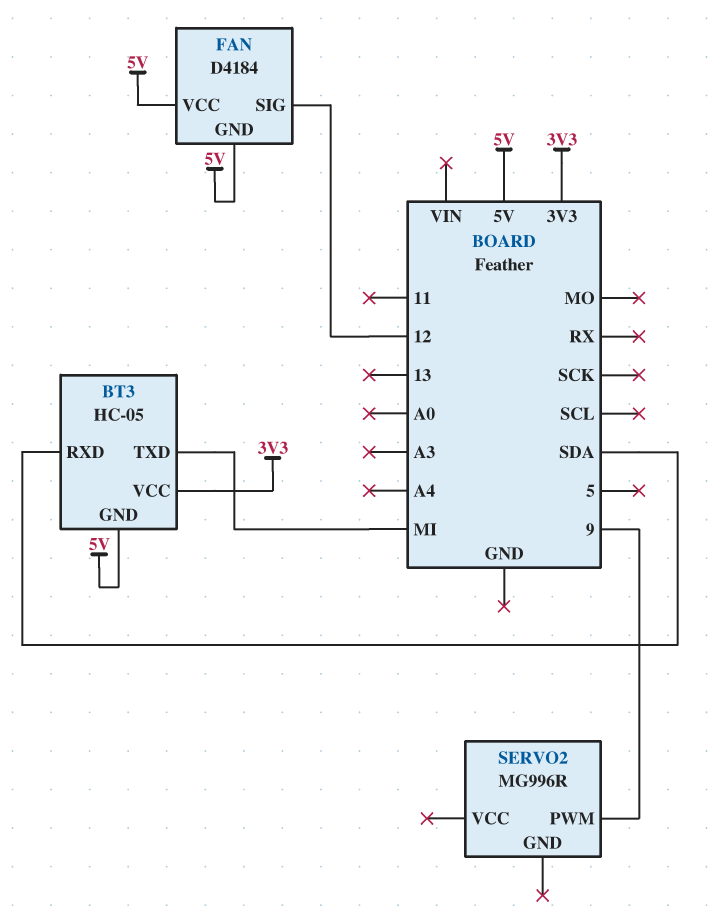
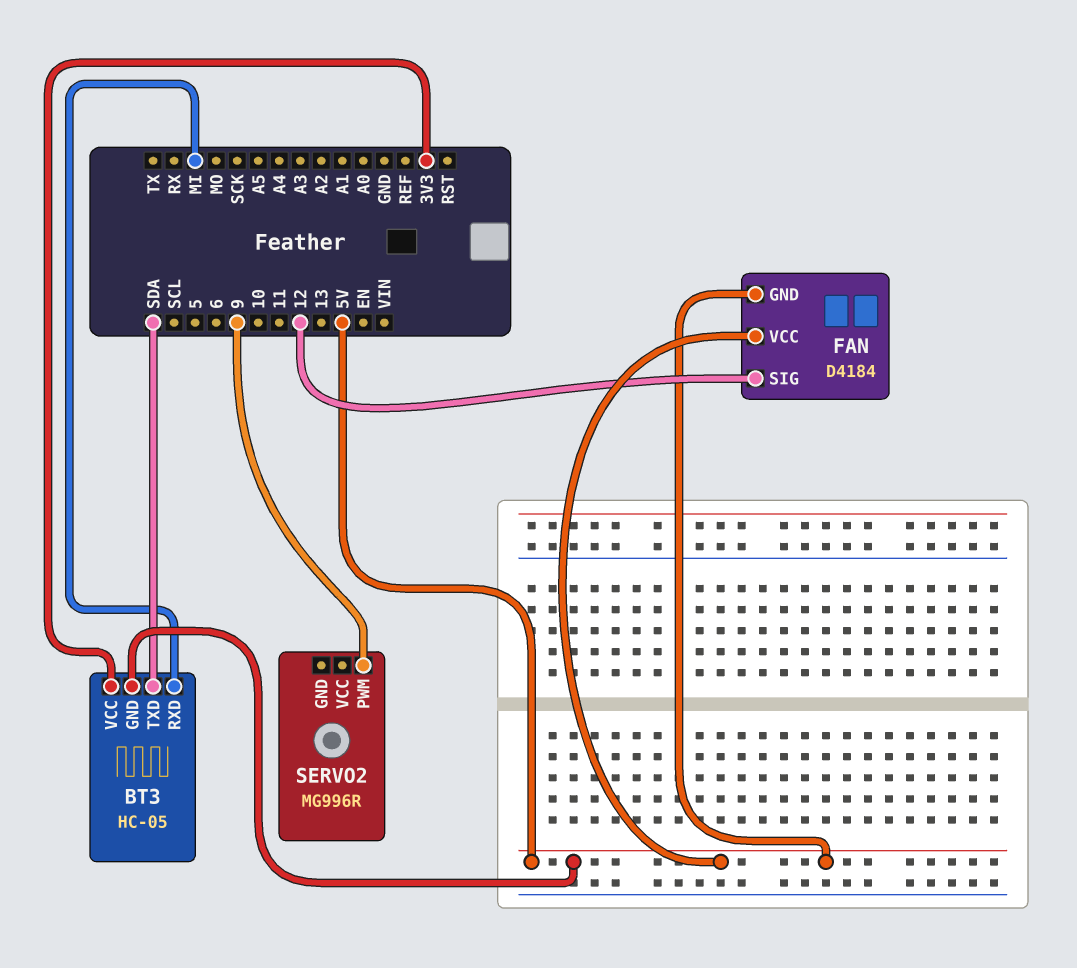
BT3 pin RXD: SDA -> MI
BT3 pin TXD: MI -> SDA

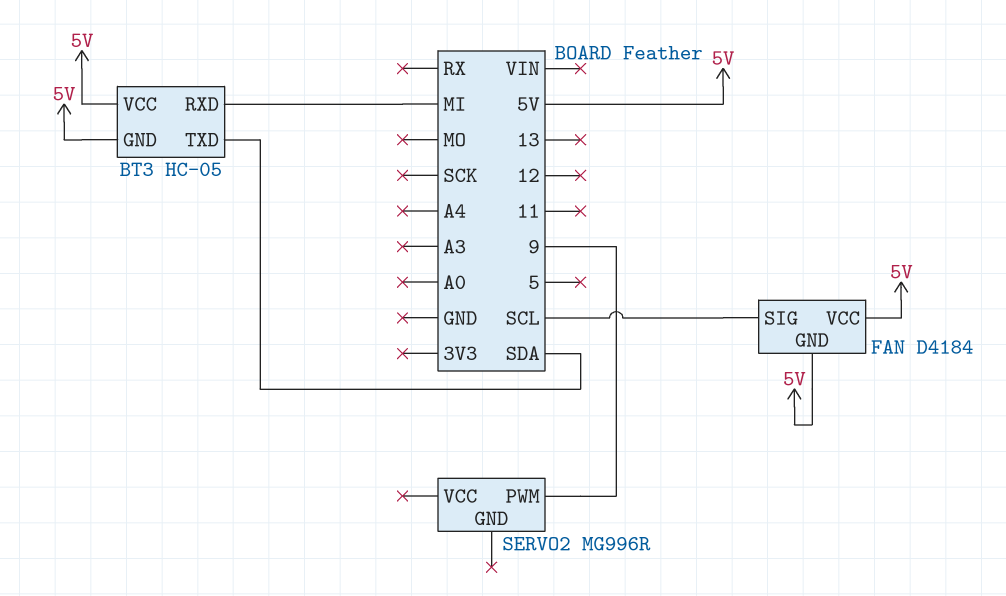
BT3 pin VCC: 3V3 -> 5V
FAN pin SIG: 12 -> SCL

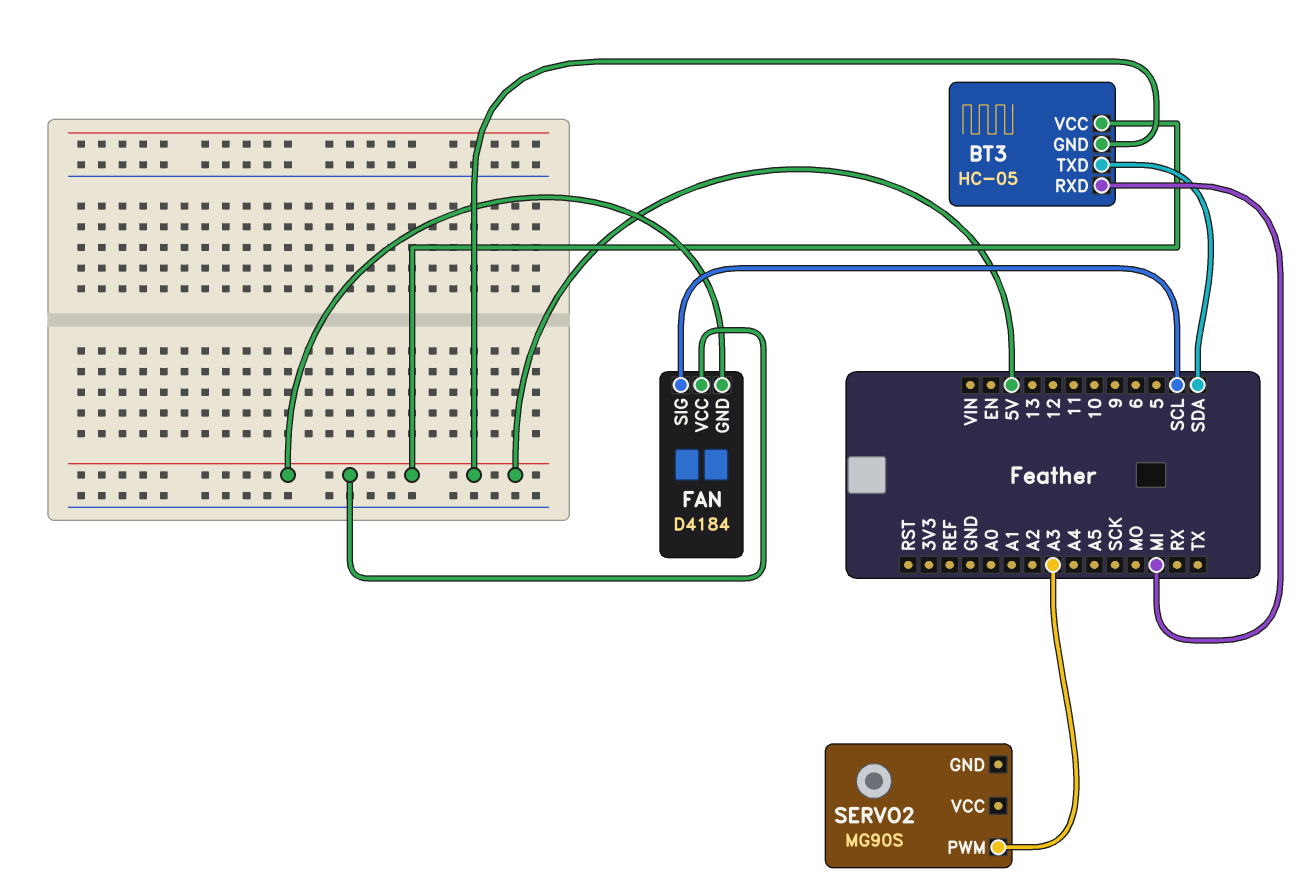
SERVO2: MG996R -> MG90S
SERVO2 pin PWM: 9 -> A3

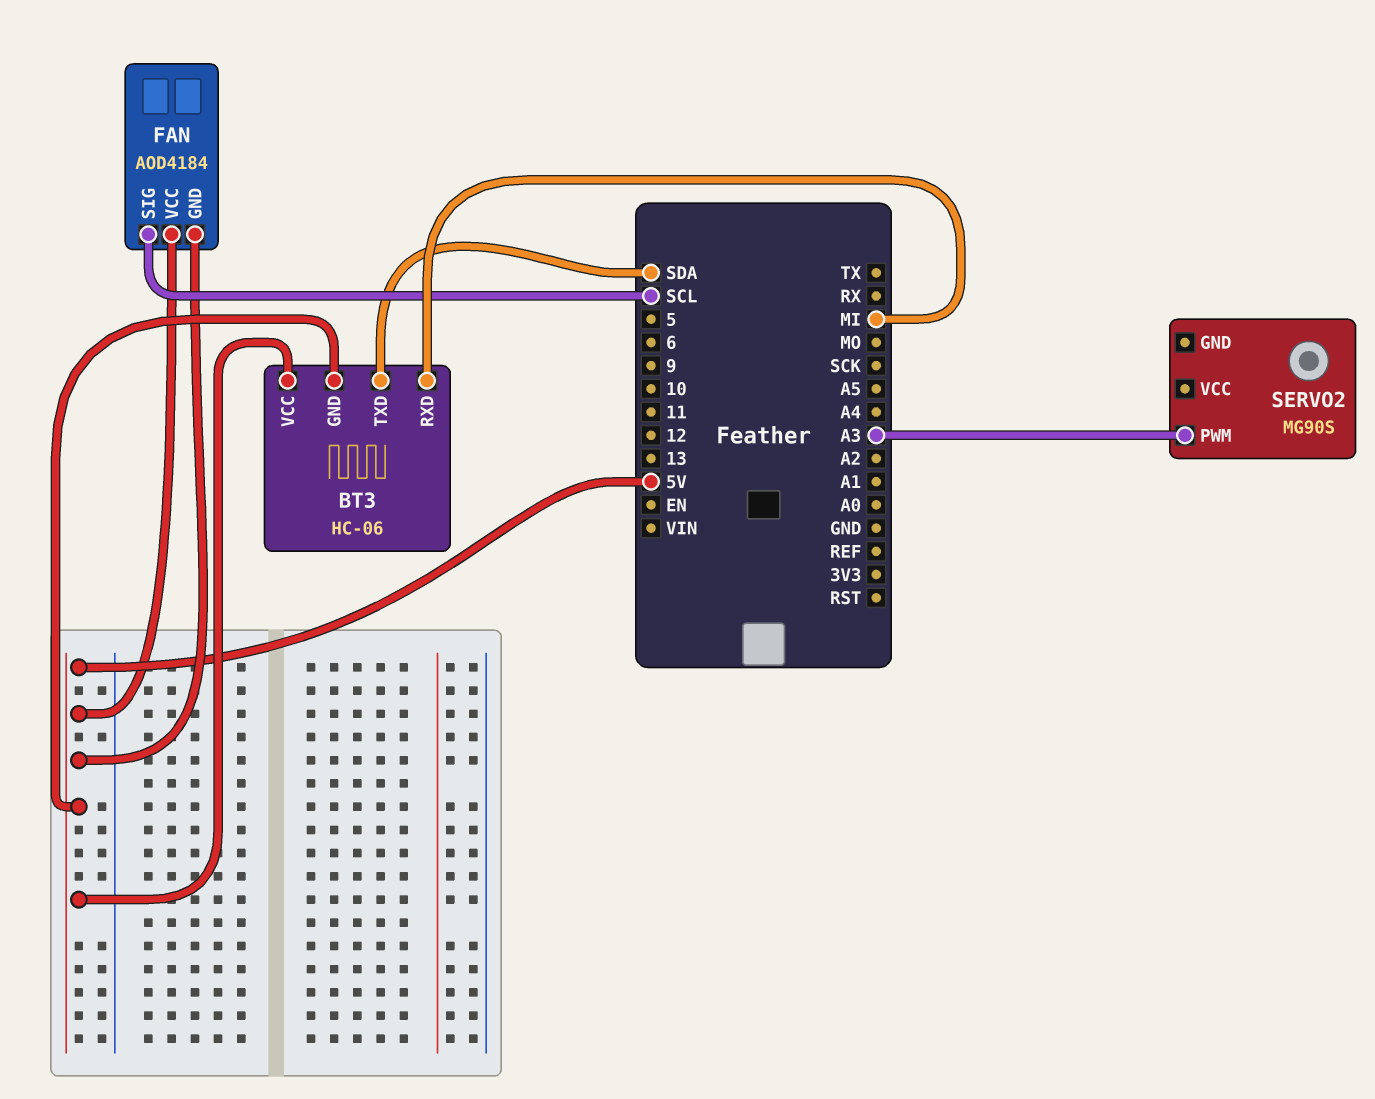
BT3: HC-05 -> HC-06
FAN: D4184 -> AOD4184

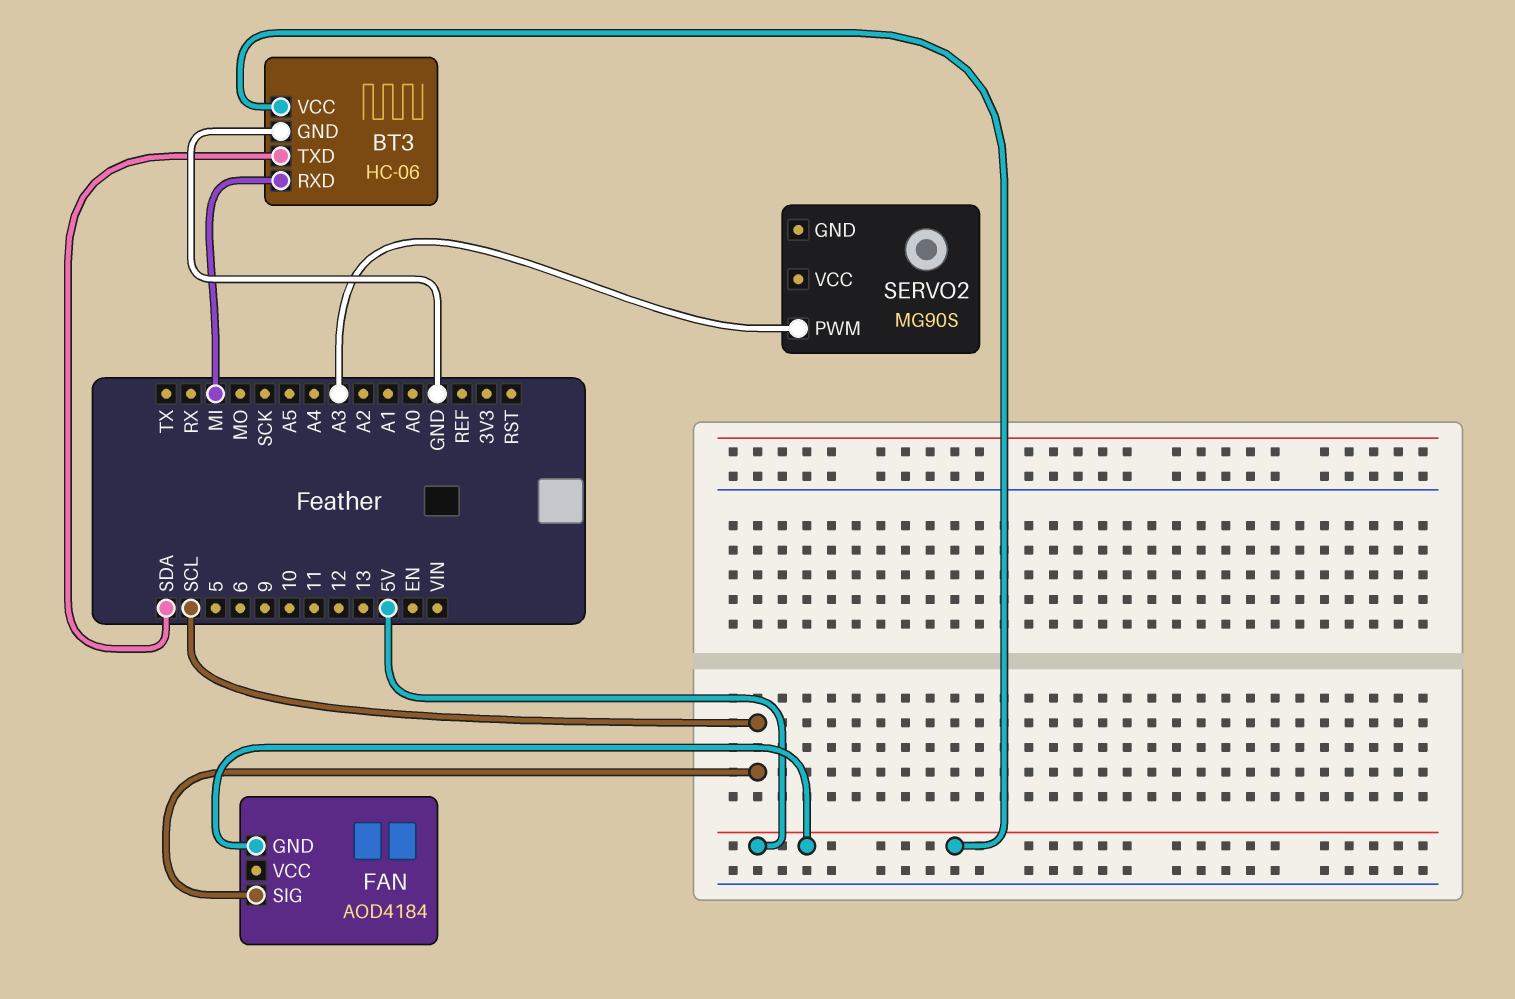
BT3 pin GND: 5V -> GND
FAN pin VCC: 5V -> none

